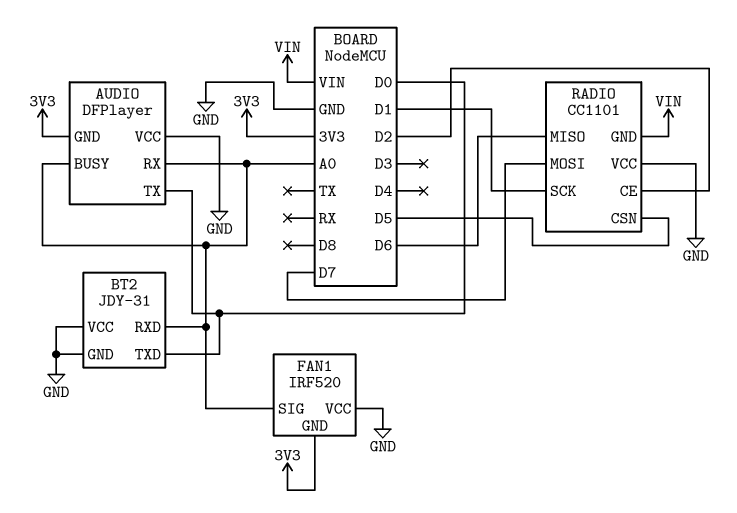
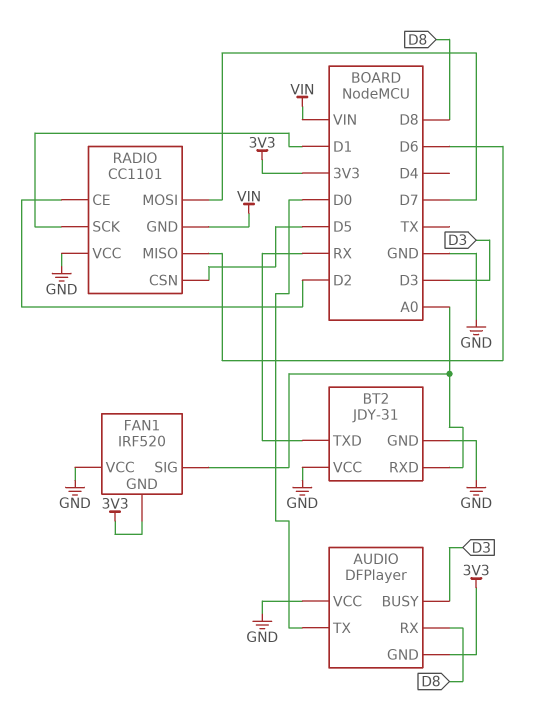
AUDIO pin BUSY: A0 -> D3
AUDIO pin RX: A0 -> D8
BT2 pin TXD: D0 -> RX

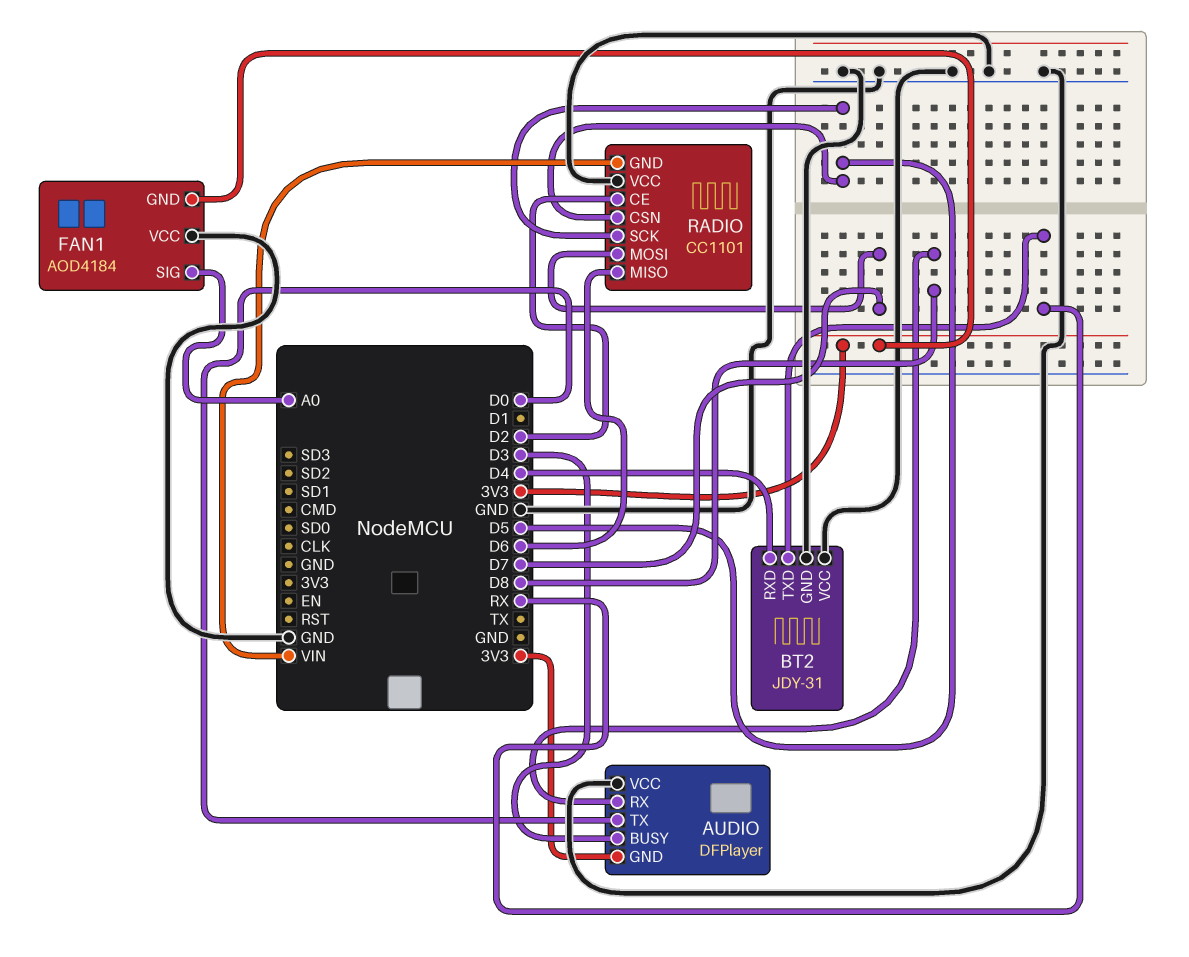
BT2 pin RXD: A0 -> D4
FAN1: IRF520 -> AOD4184
RADIO pin SCK: D1 -> D5

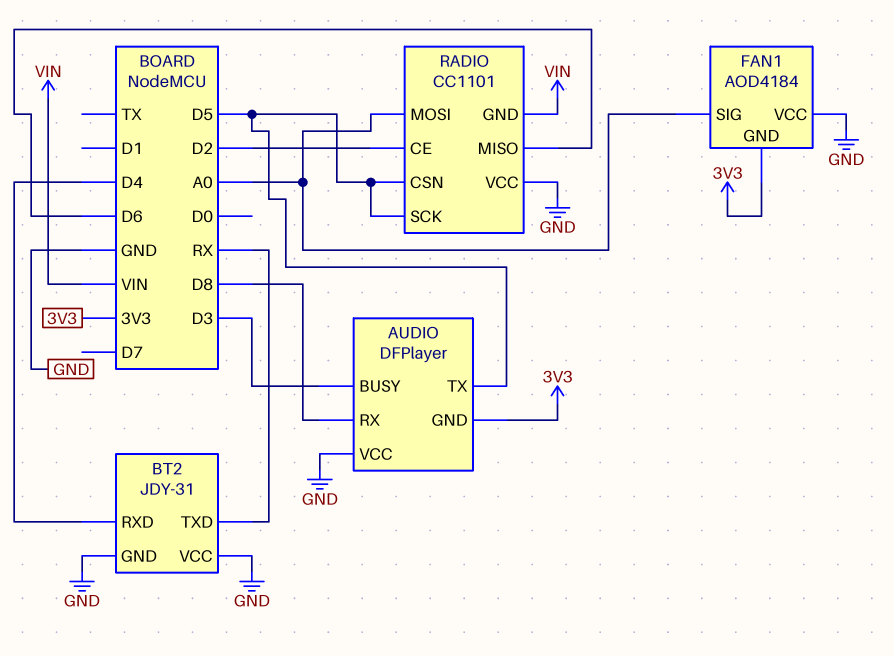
AUDIO pin TX: D0 -> D5
RADIO pin MOSI: D7 -> A0

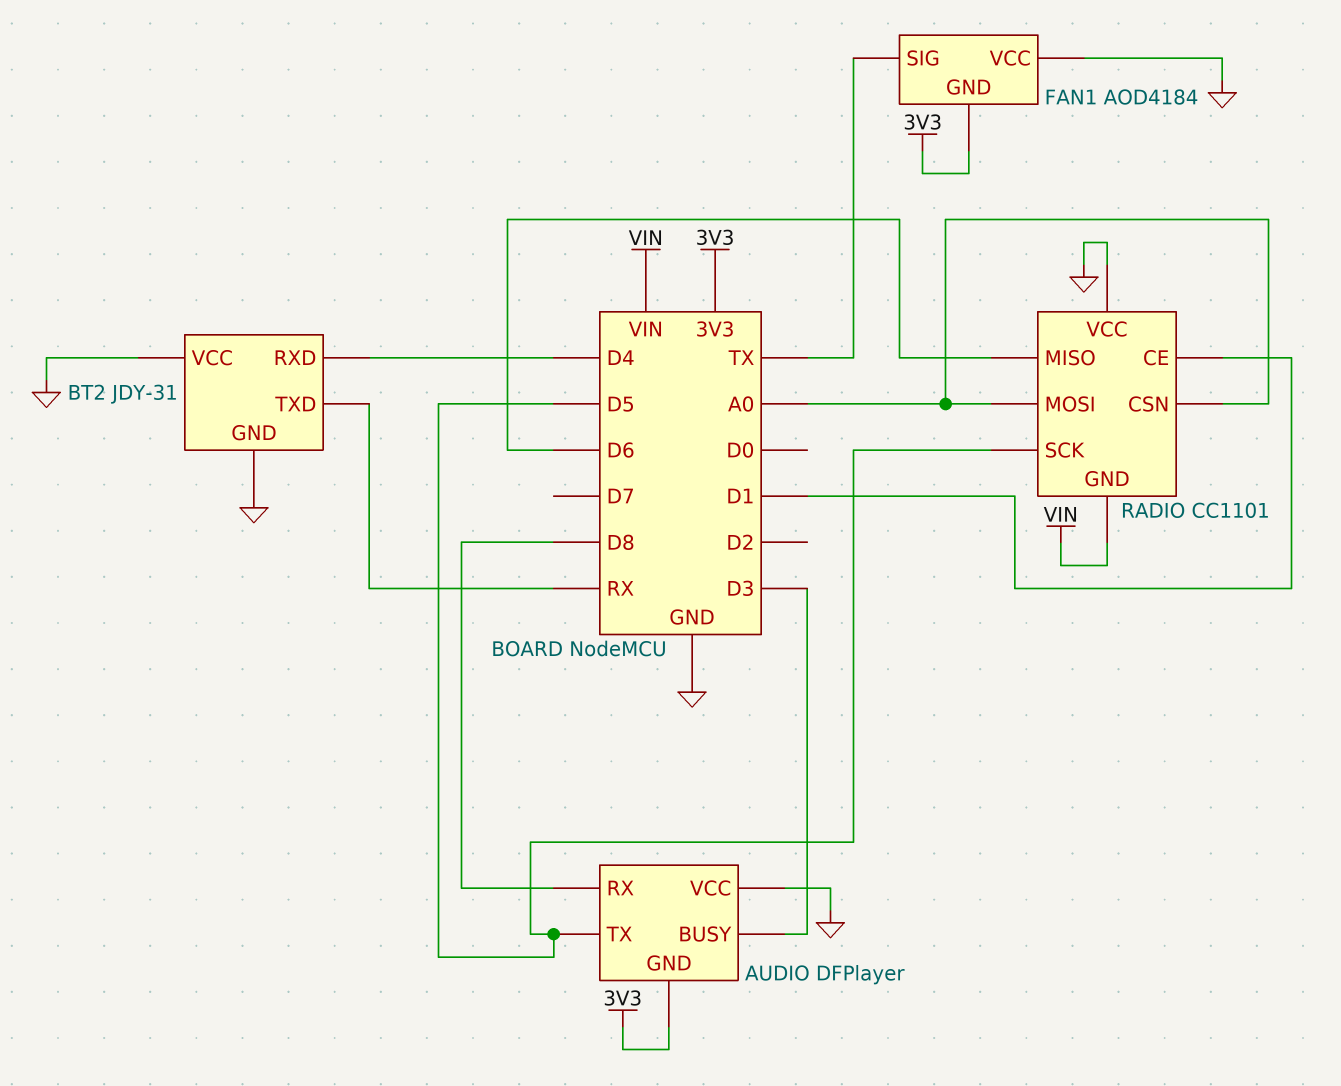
FAN1 pin SIG: A0 -> TX
RADIO pin CE: D2 -> D1
RADIO pin CSN: D5 -> A0

